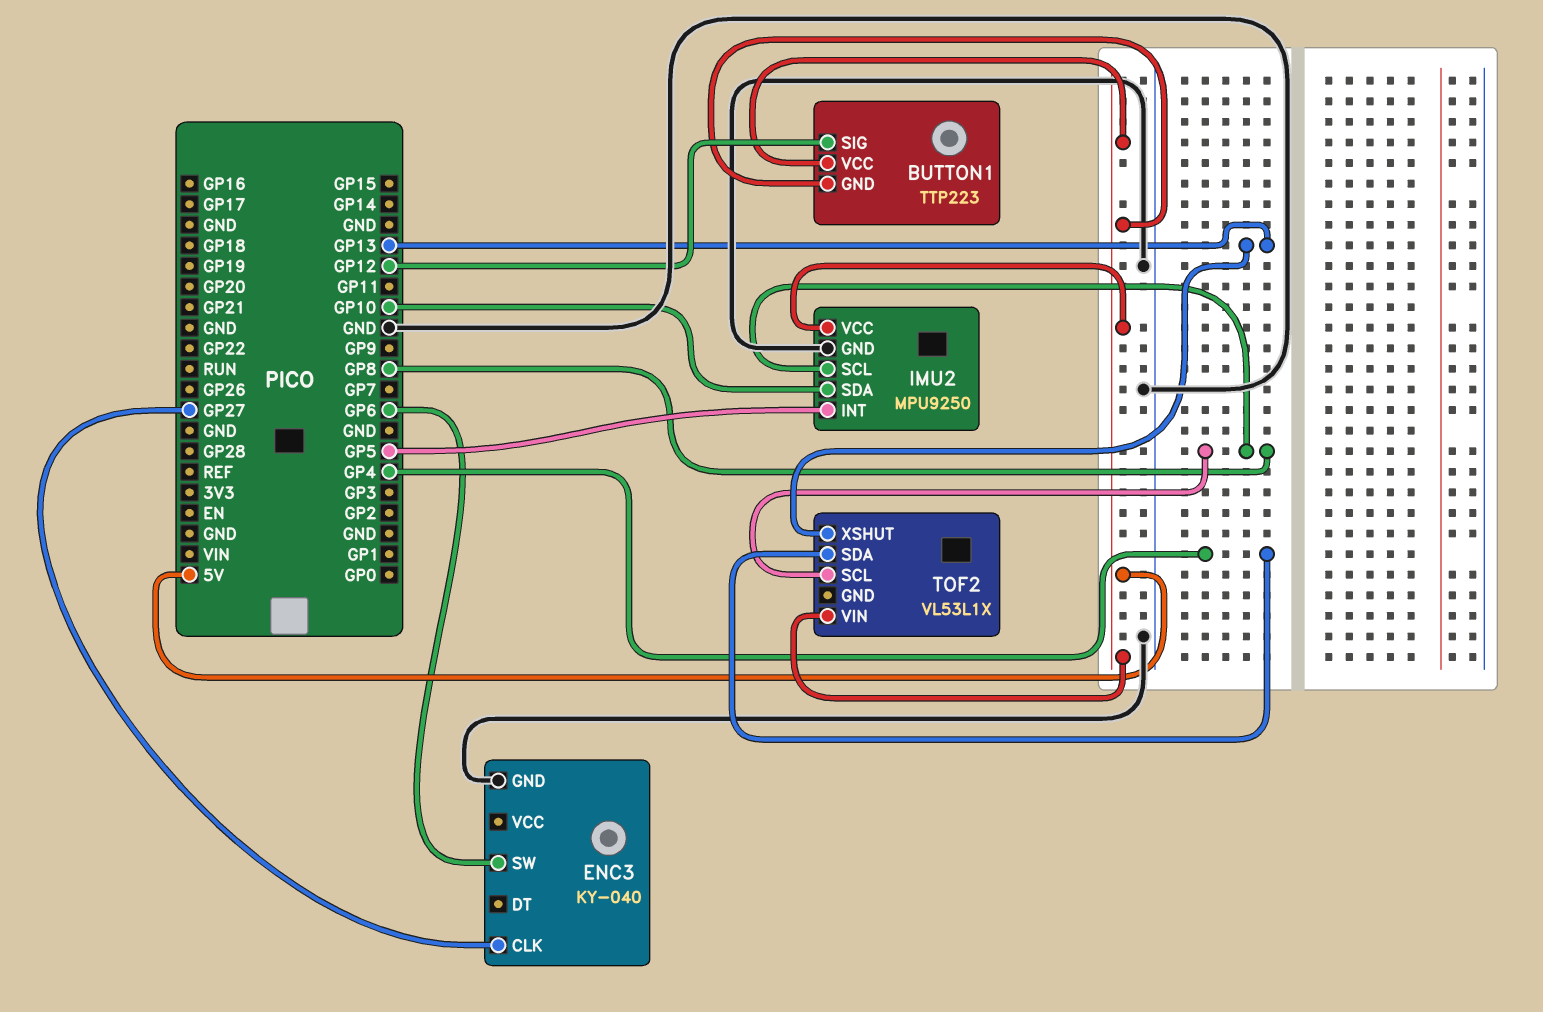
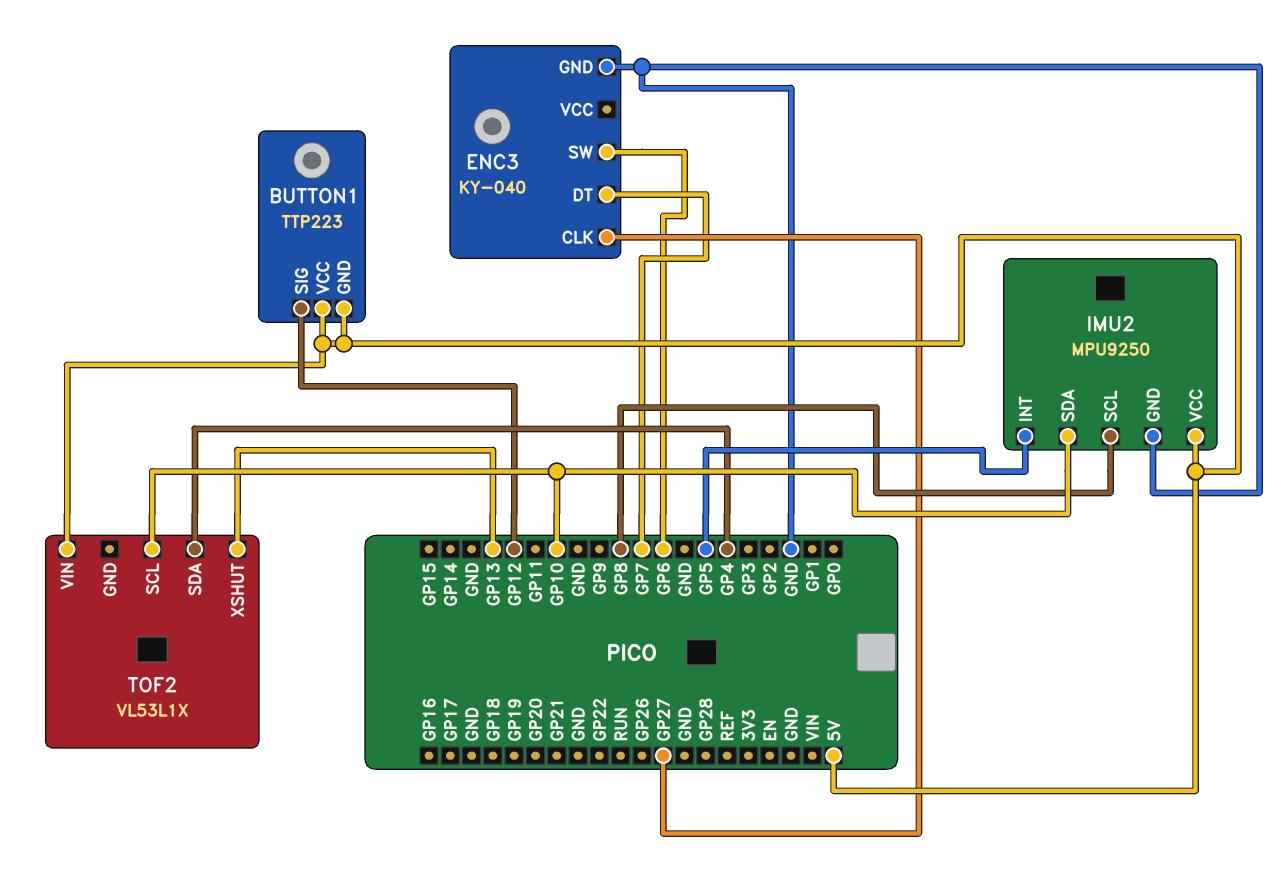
ENC3 pin DT: none -> GP7
TOF2 pin SCL: GP8 -> GP10

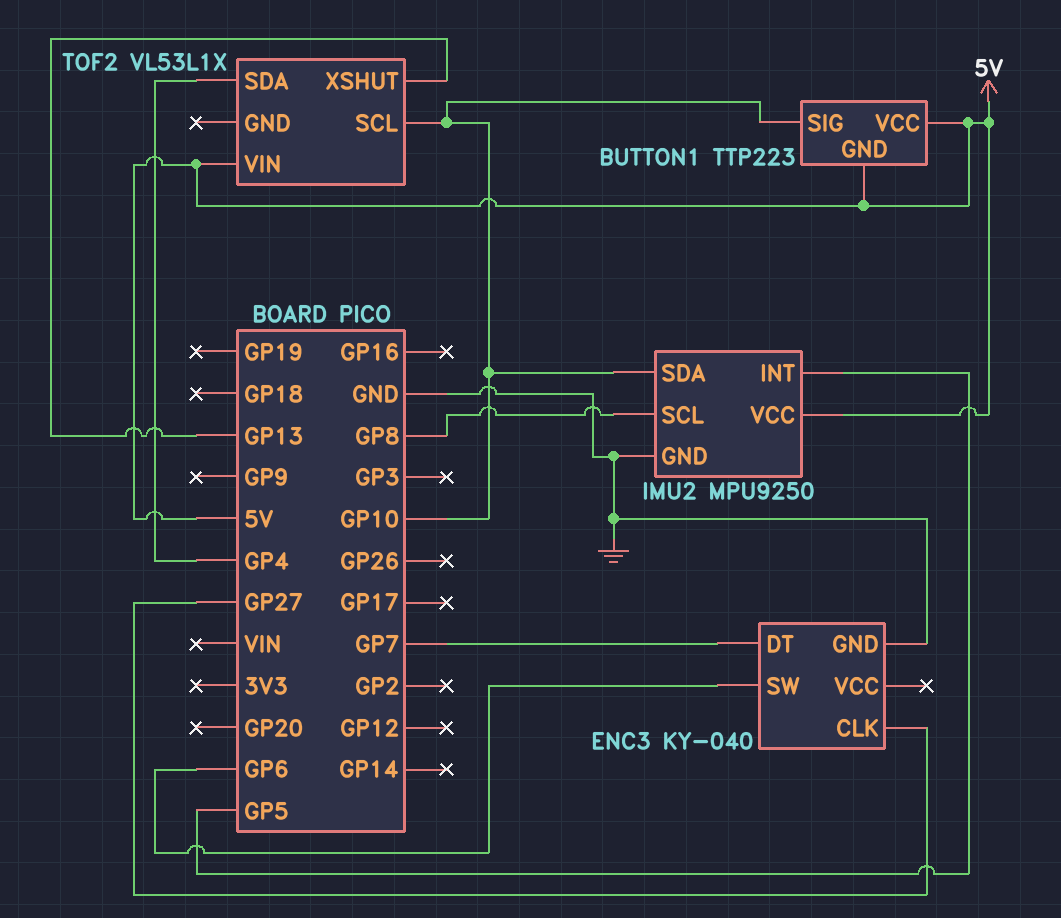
BUTTON1 pin SIG: GP12 -> GP10

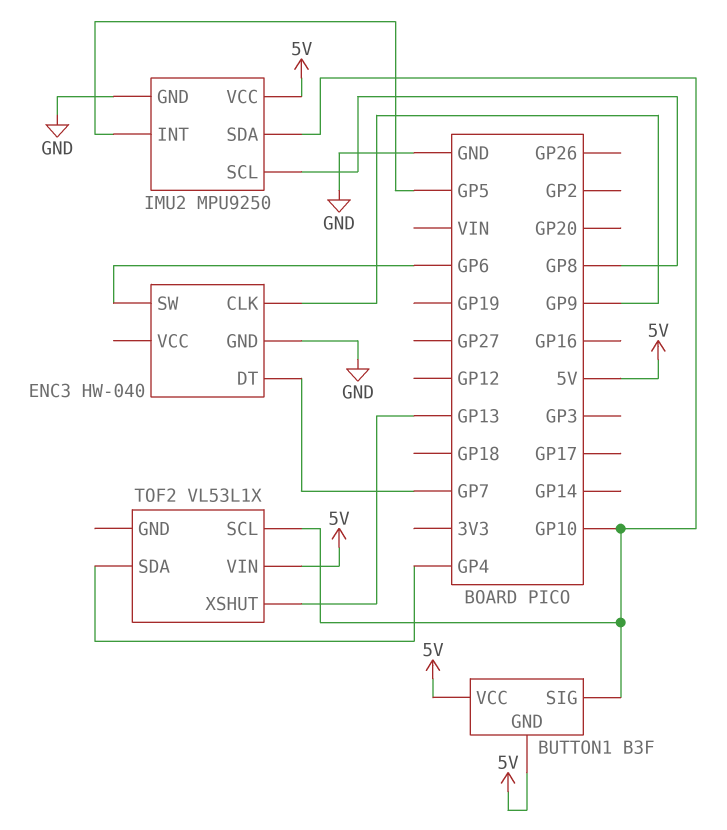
BUTTON1: TTP223 -> B3F
ENC3: KY-040 -> HW-040
ENC3 pin CLK: GP27 -> GP9

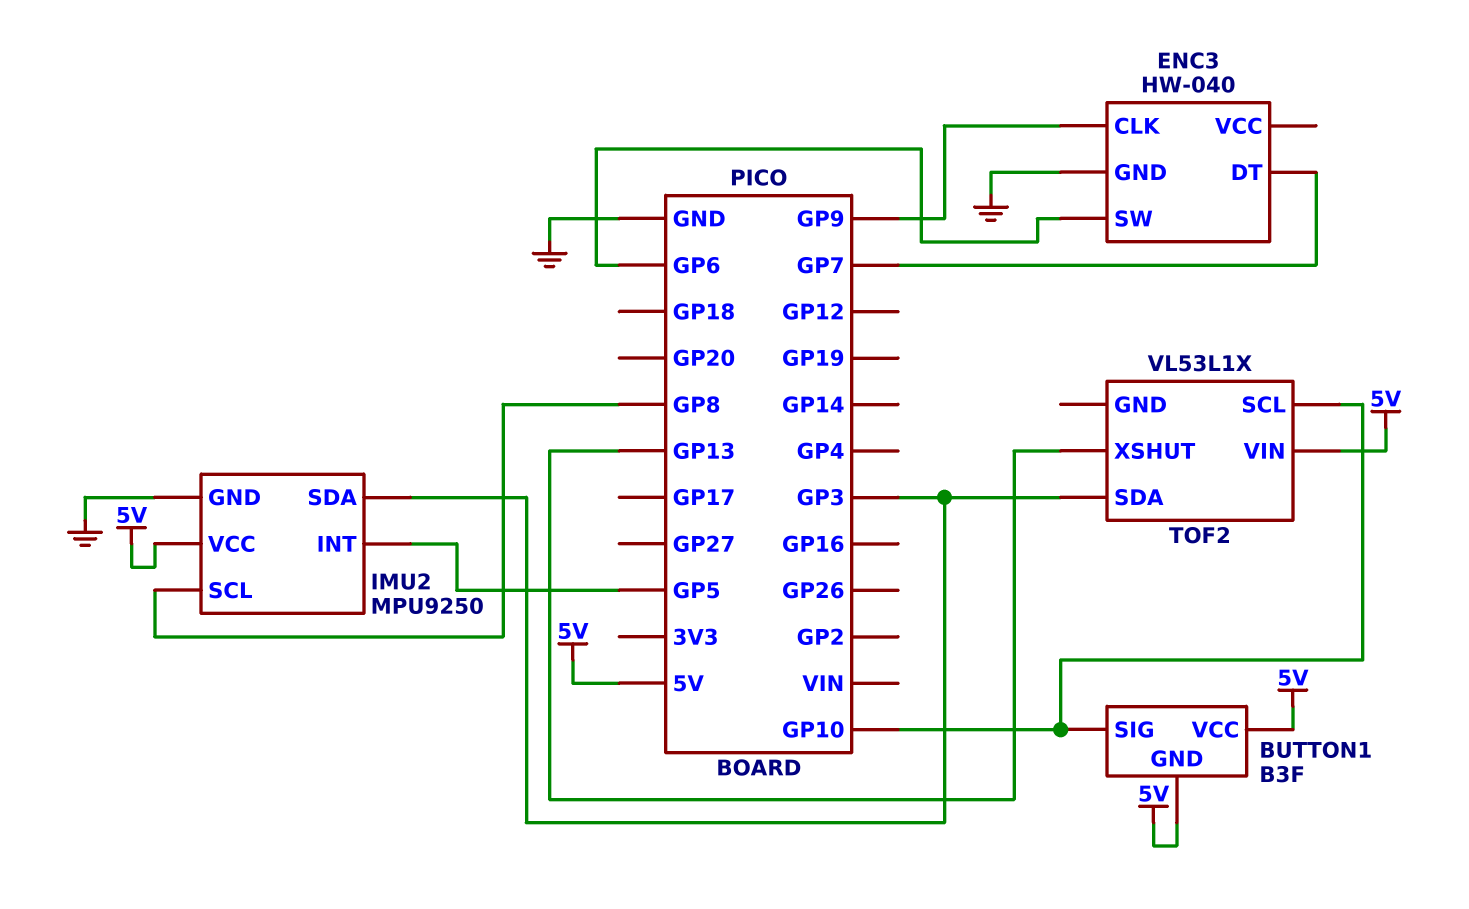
IMU2 pin SDA: GP10 -> GP3
TOF2 pin SDA: GP4 -> GP3

